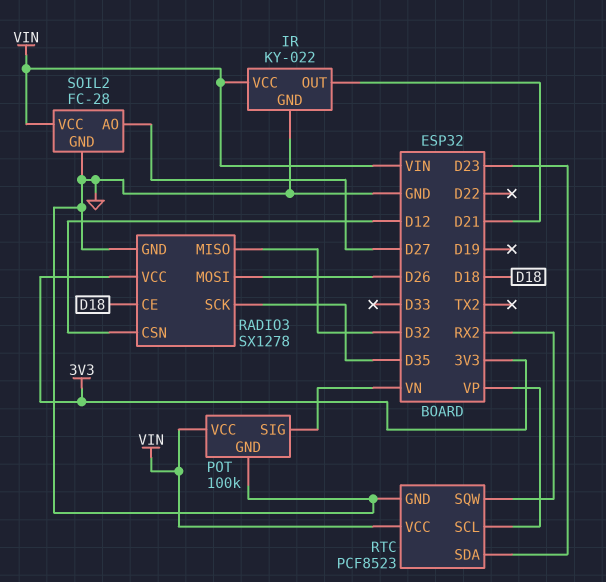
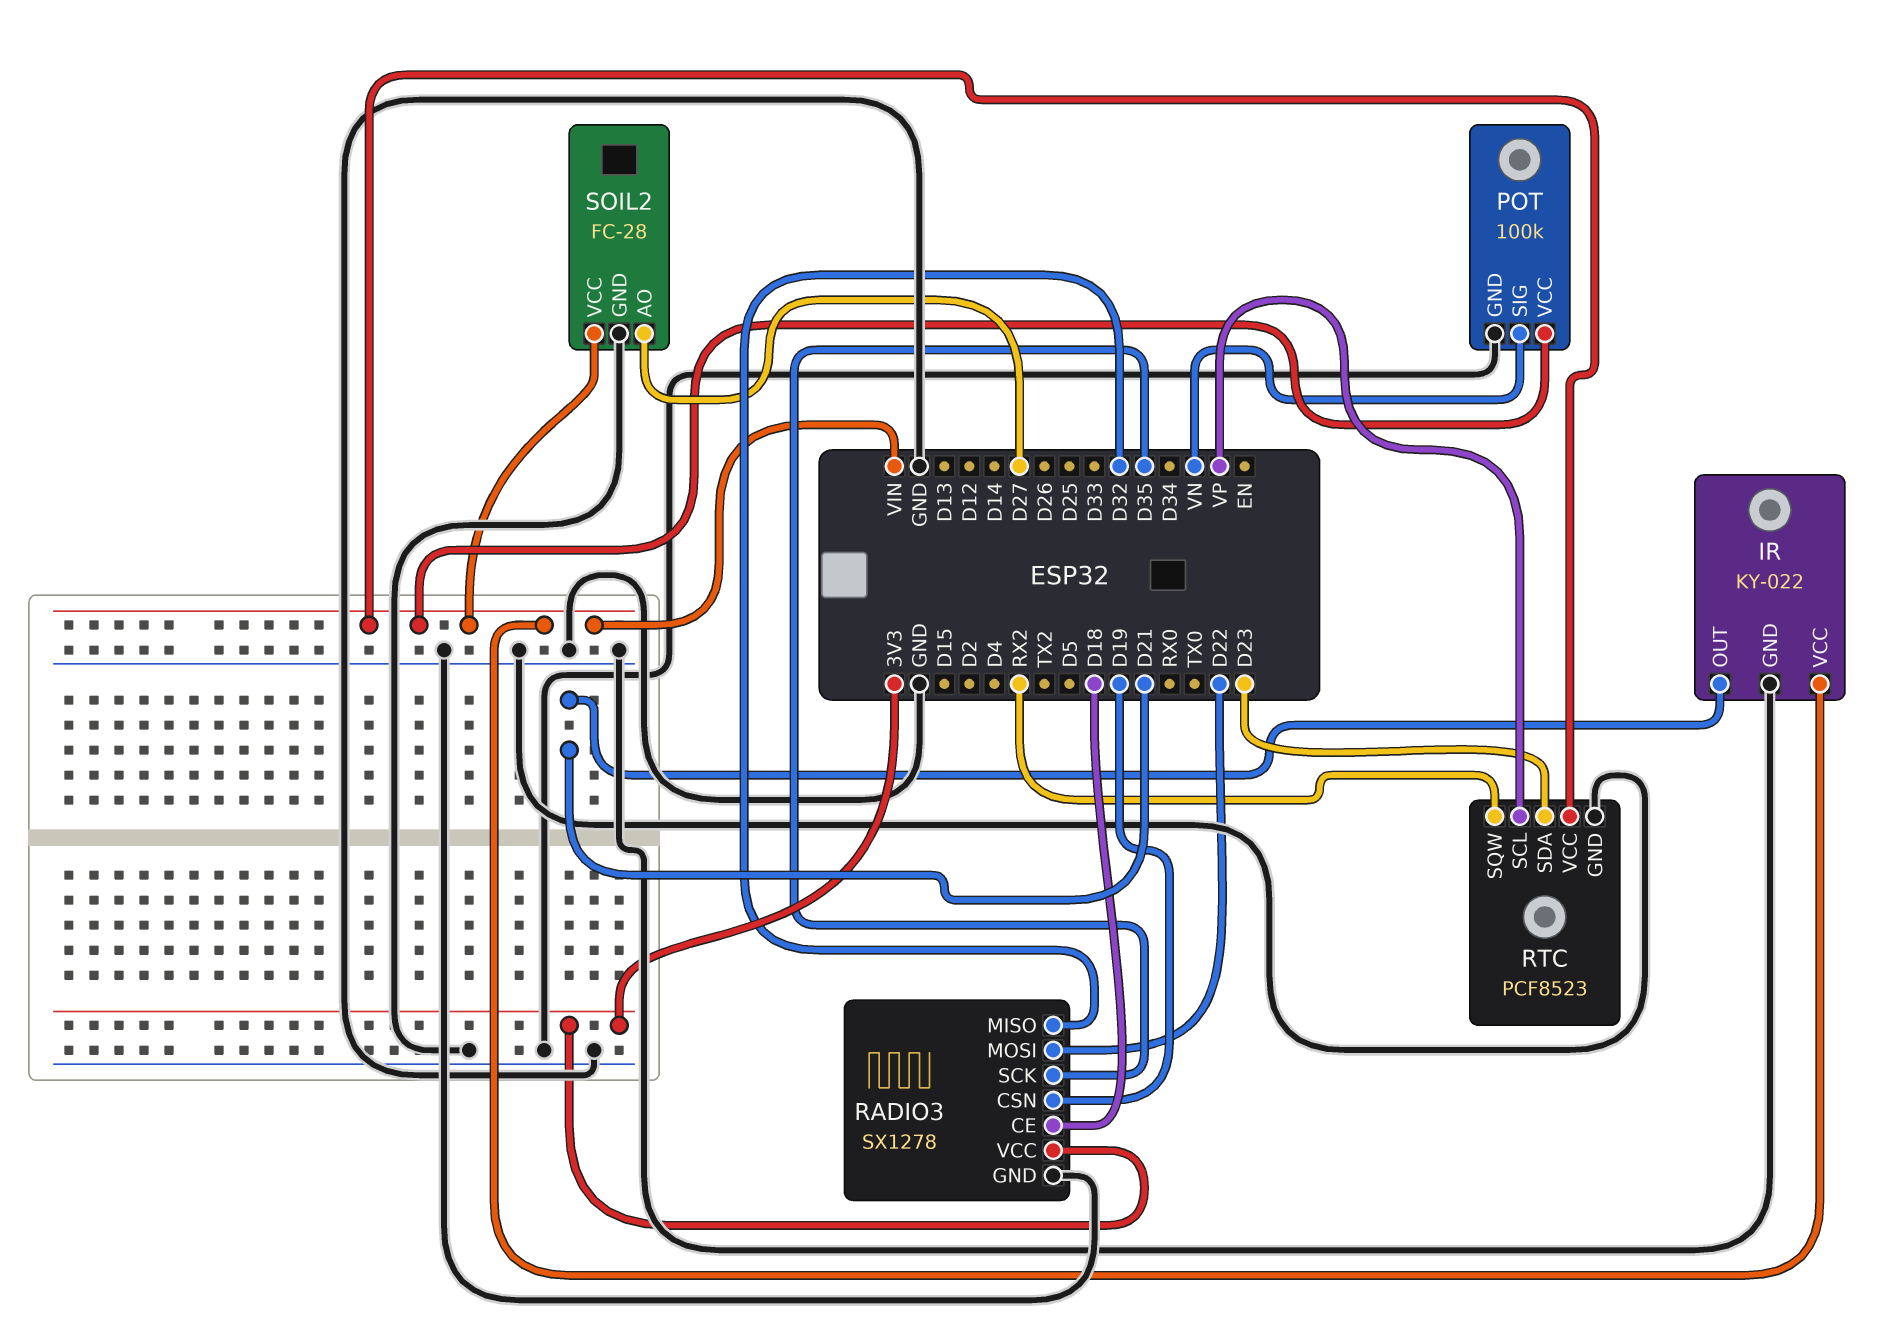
RADIO3 pin CSN: D12 -> D19
RADIO3 pin MOSI: D26 -> D22

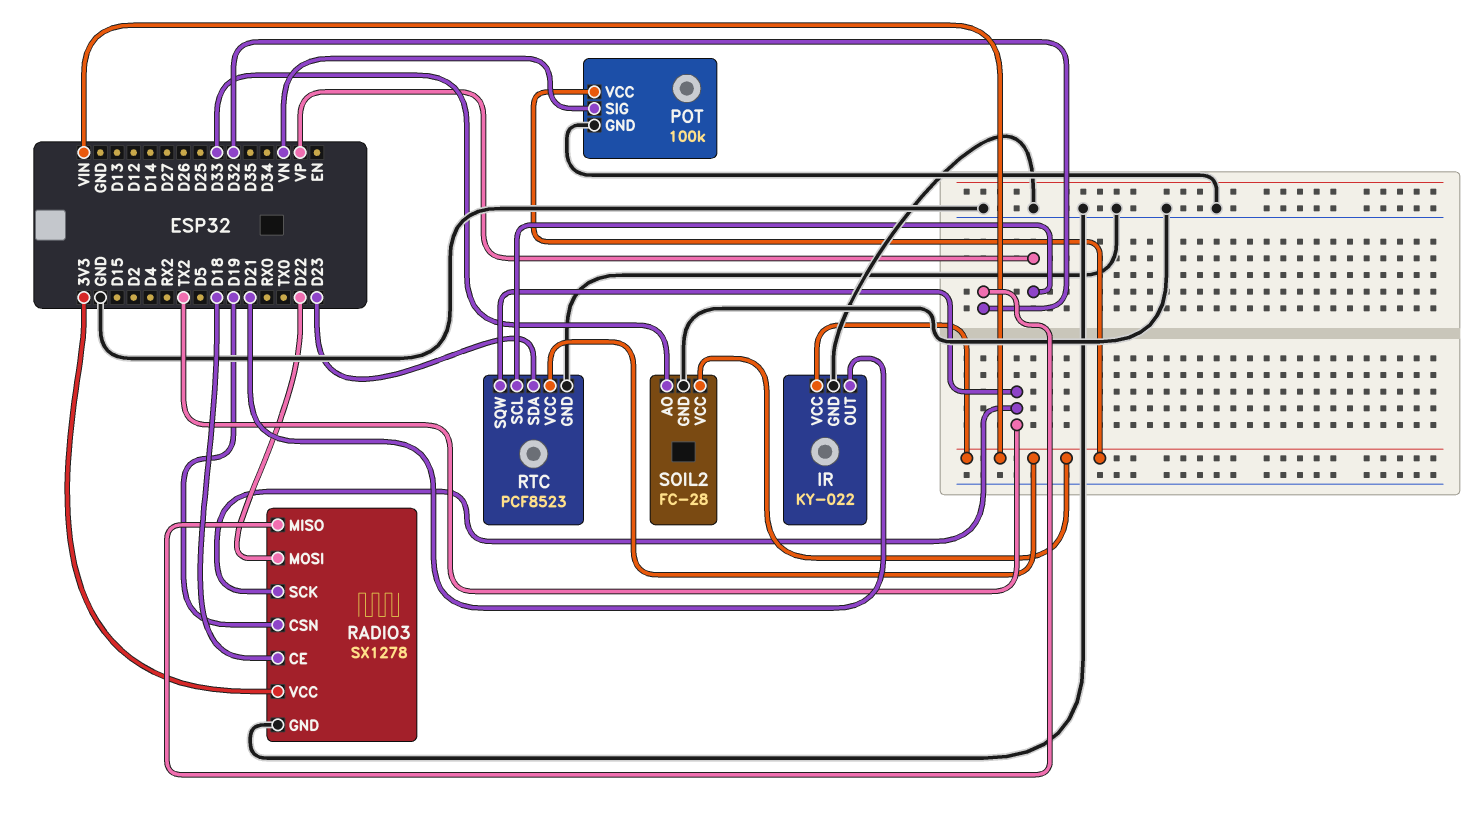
RADIO3 pin SCK: D35 -> TX2
RTC pin SQW: RX2 -> TX2
SOIL2 pin AO: D27 -> D33

